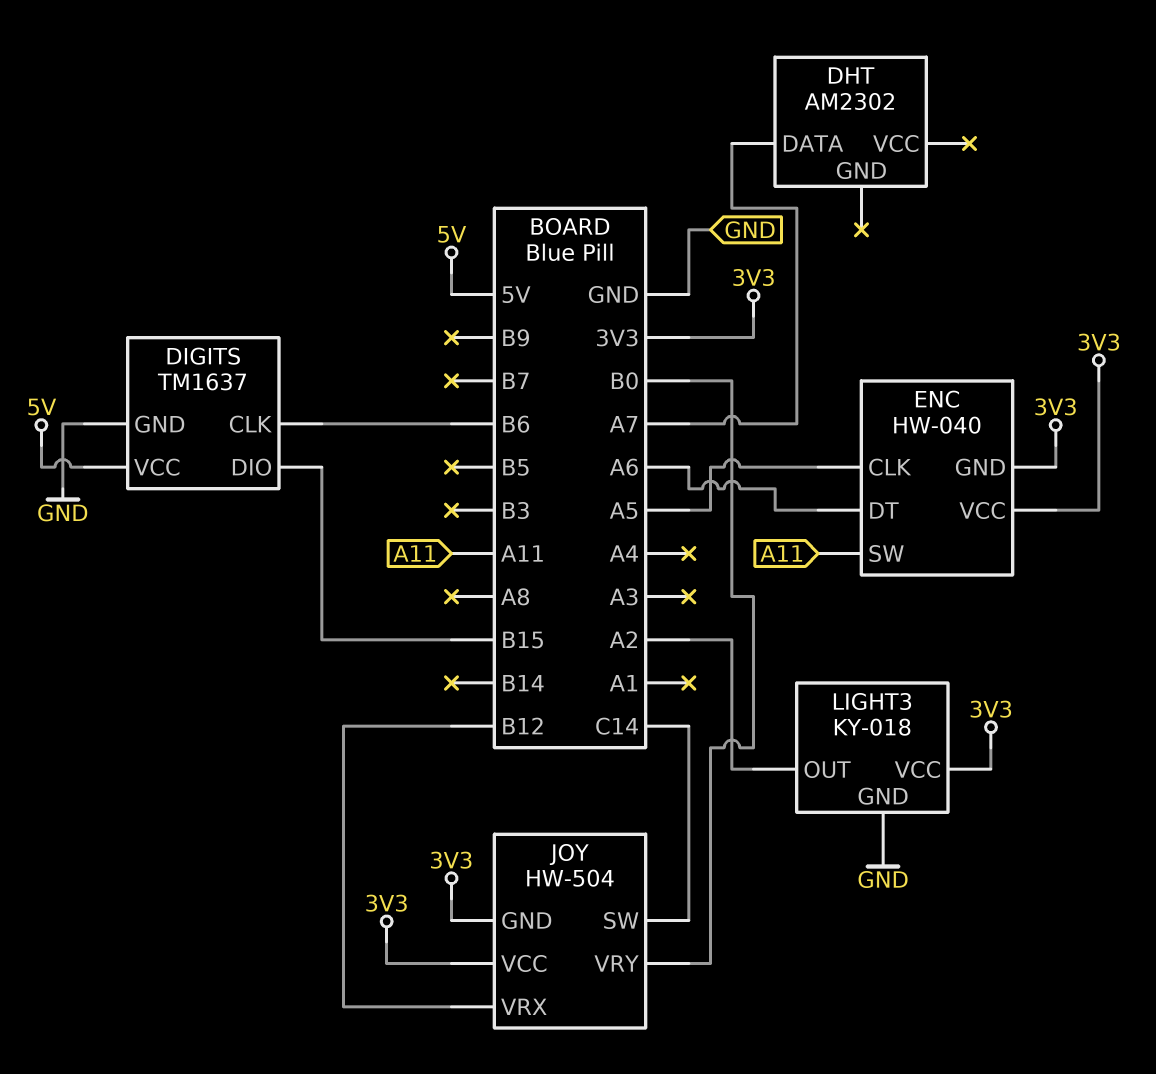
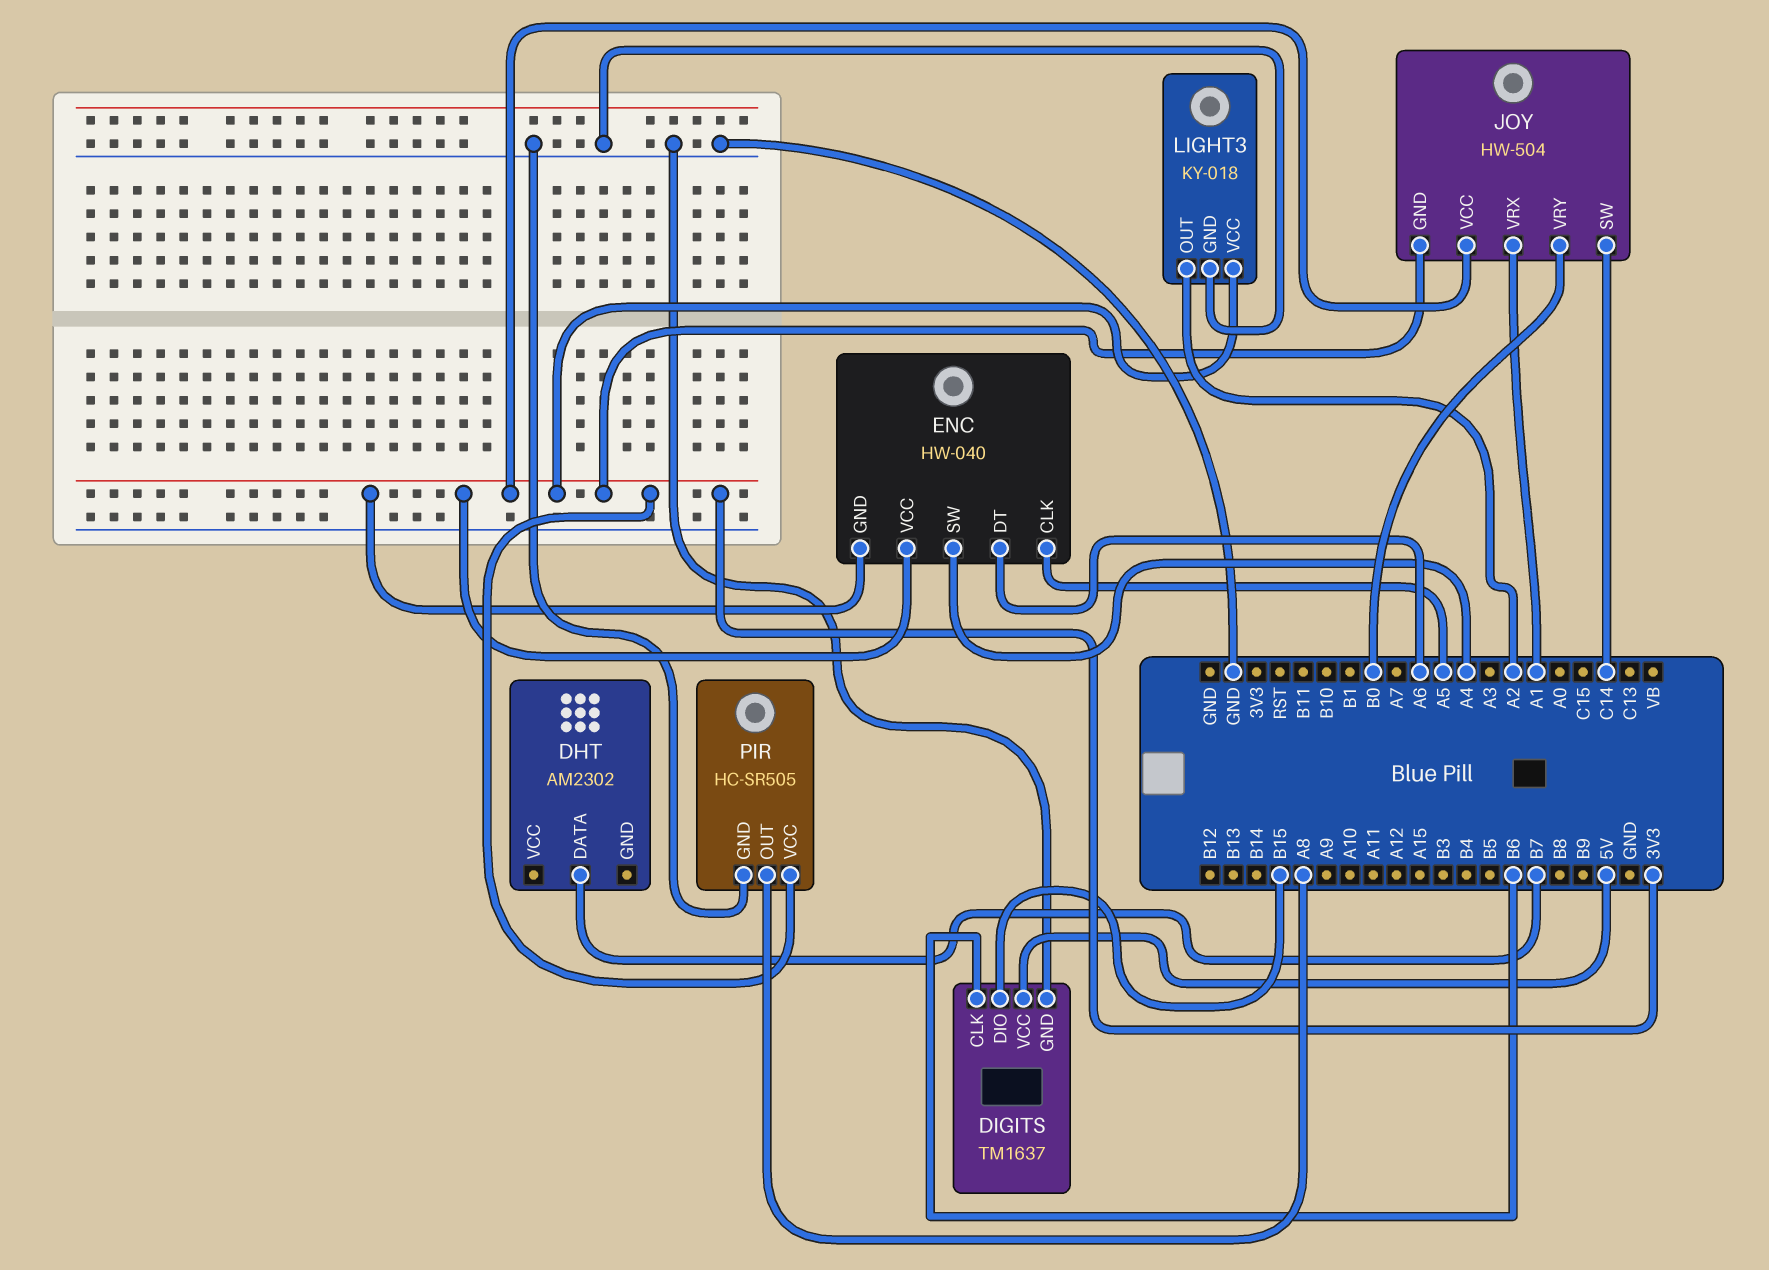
DHT pin DATA: A7 -> B7
ENC pin SW: A11 -> A4
JOY pin VRX: B12 -> A1
PIR: none -> HC-SR505
PIR pin GND: none -> GND
PIR pin OUT: none -> A8
PIR pin VCC: none -> 3V3

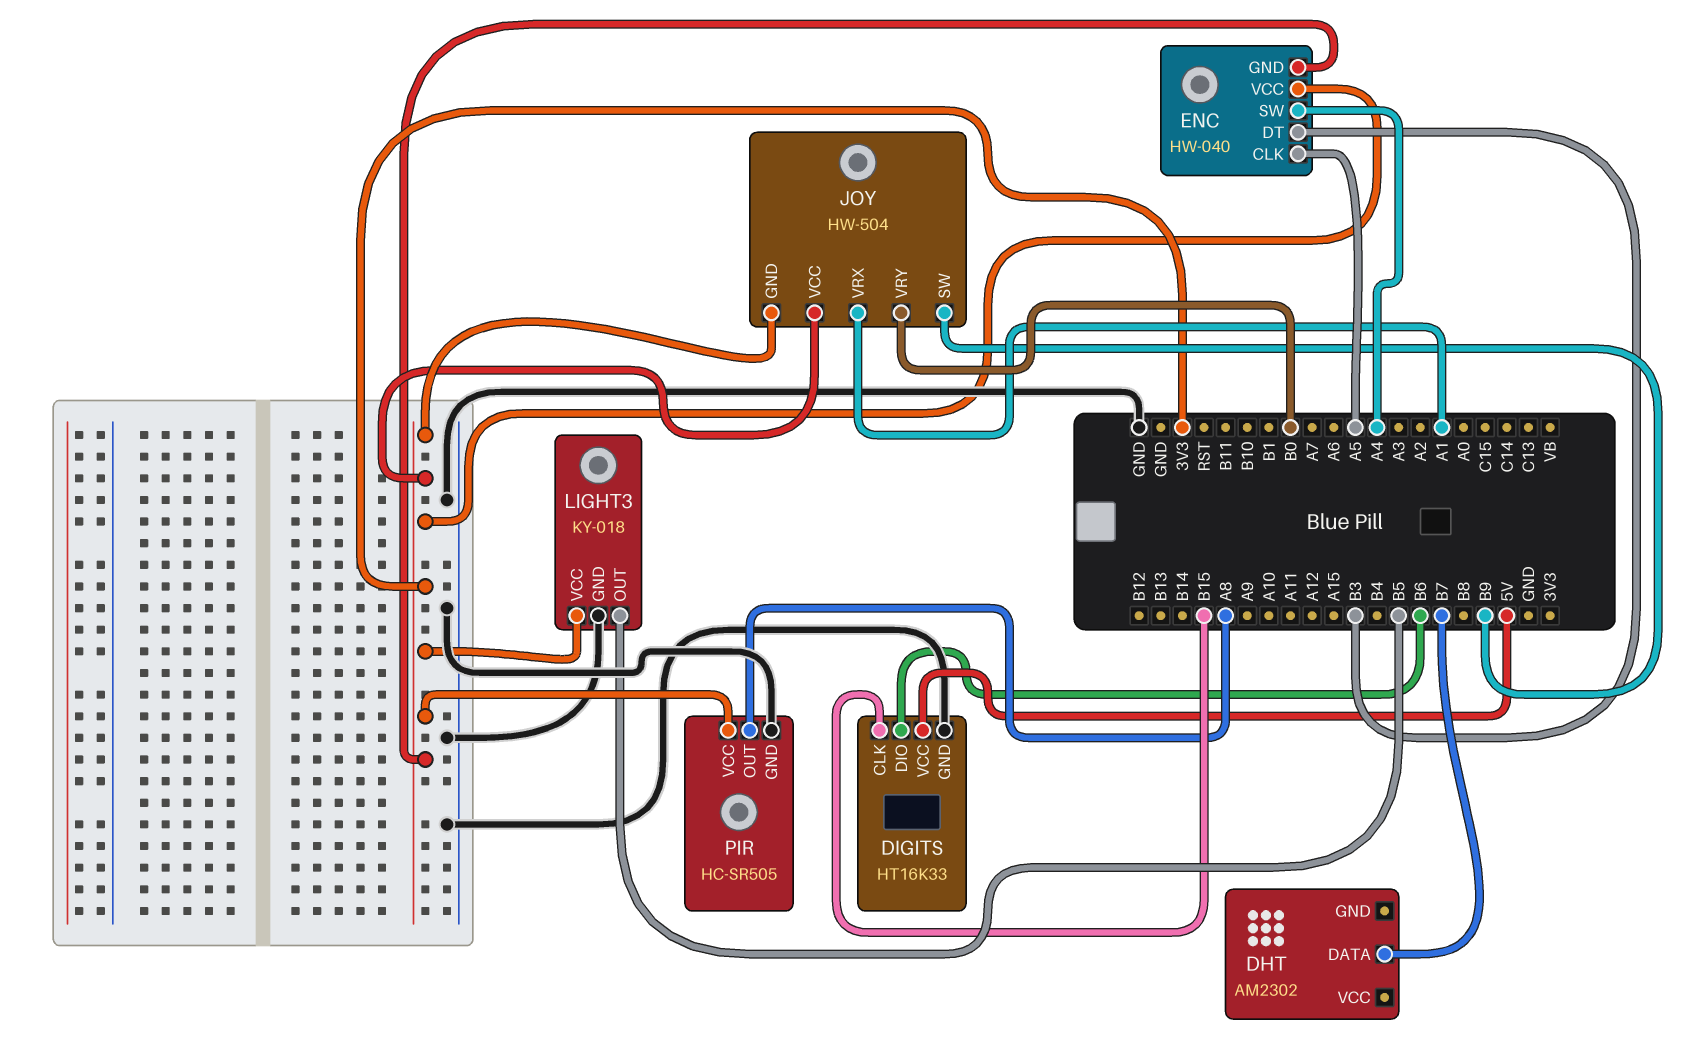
DIGITS: TM1637 -> HT16K33
DIGITS pin CLK: B6 -> B15
DIGITS pin DIO: B15 -> B6
ENC pin DT: A6 -> B3
JOY pin SW: C14 -> B9
LIGHT3 pin OUT: A2 -> B5

